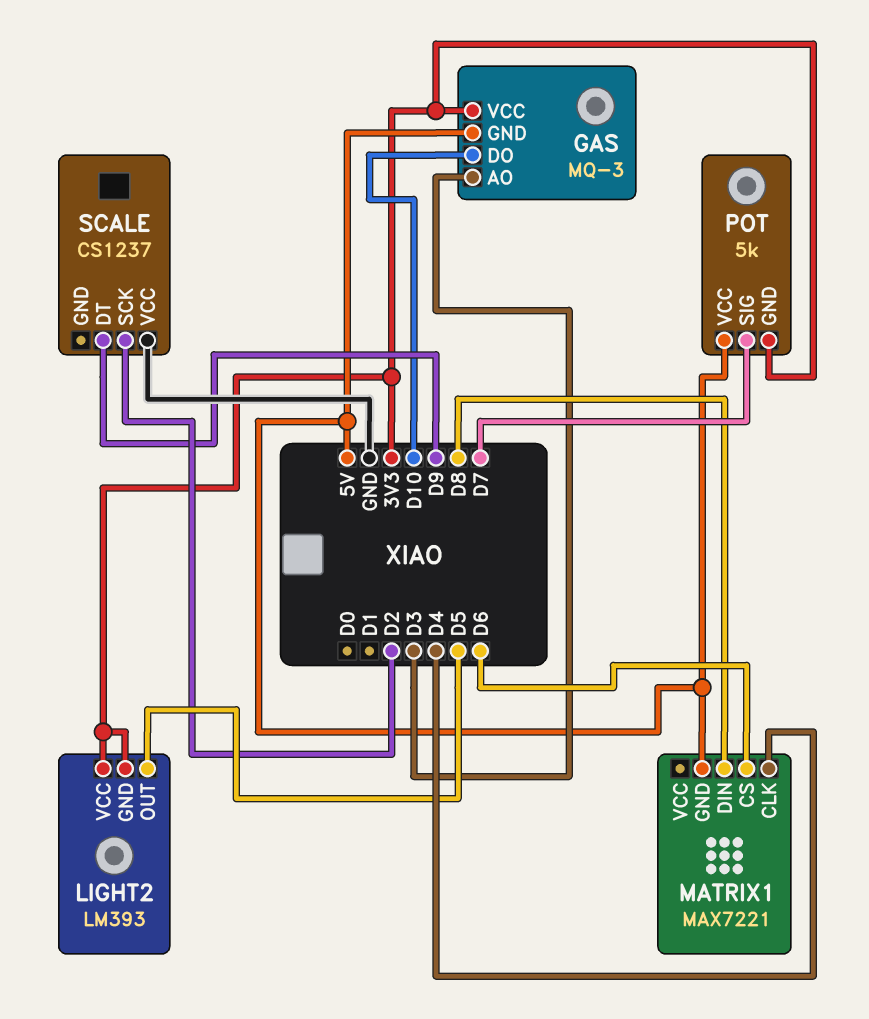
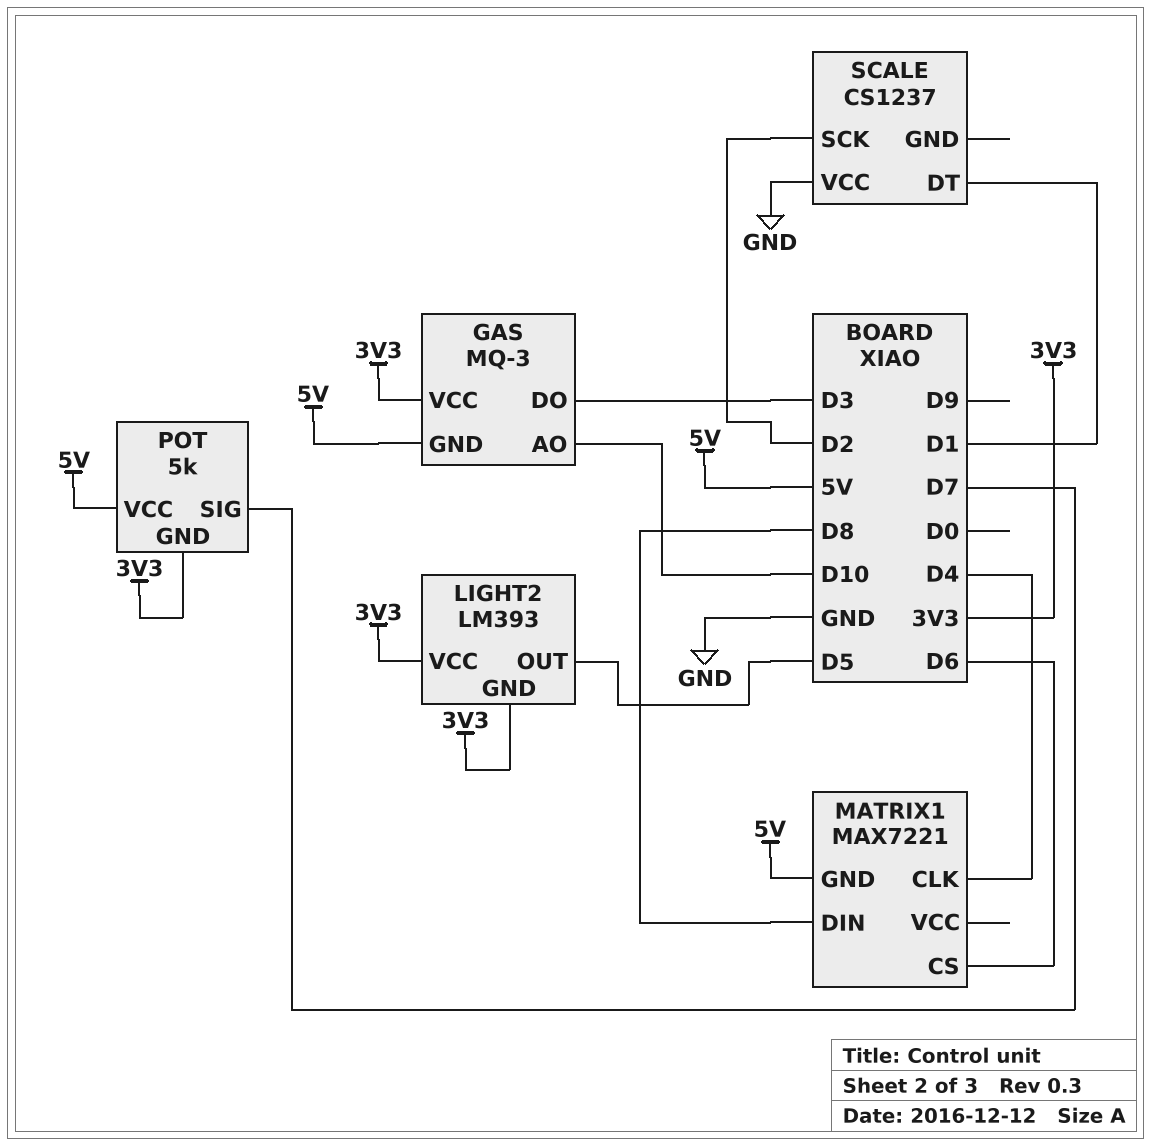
GAS pin AO: D3 -> D10
GAS pin DO: D10 -> D3
SCALE pin DT: D9 -> D1

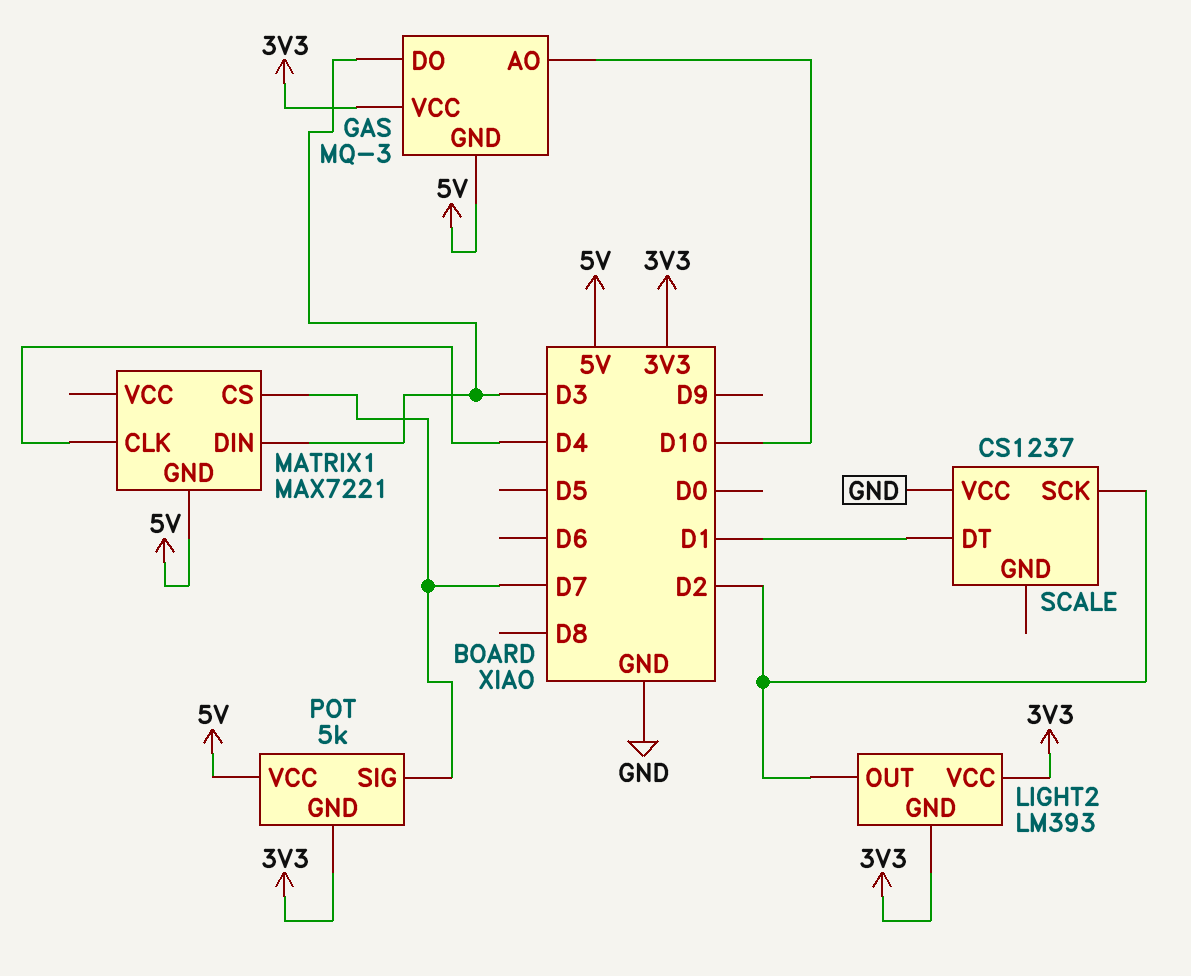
LIGHT2 pin OUT: D5 -> D2
MATRIX1 pin CS: D6 -> D7
MATRIX1 pin DIN: D8 -> D3

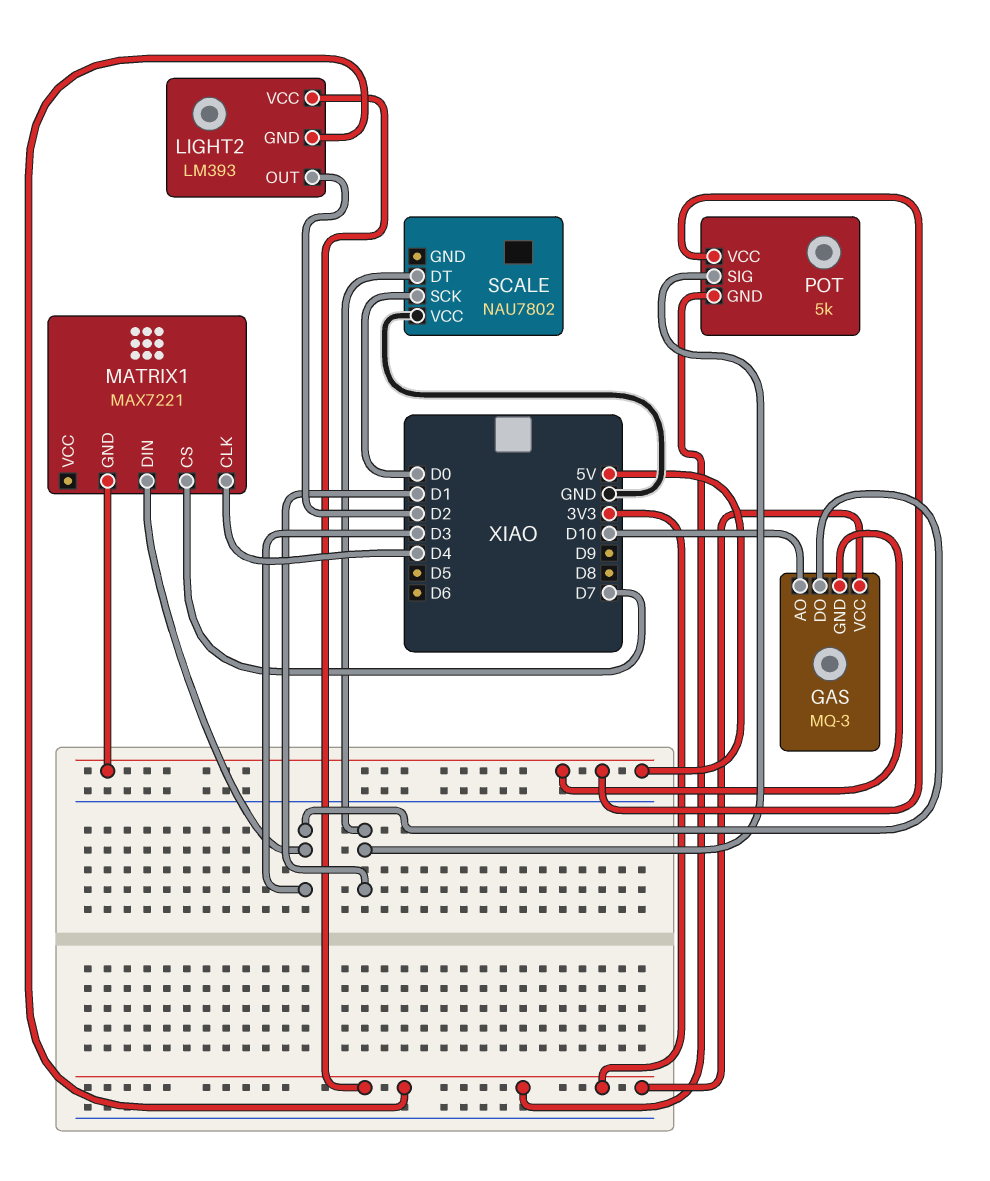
POT pin SIG: D7 -> D1
SCALE: CS1237 -> NAU7802
SCALE pin SCK: D2 -> D0

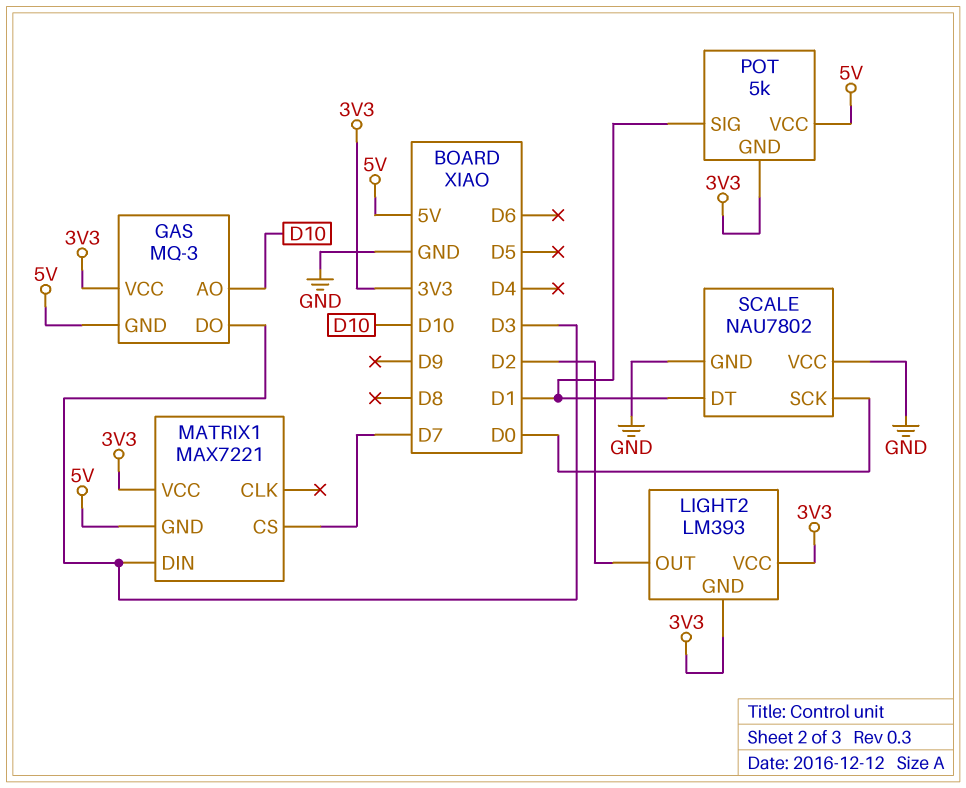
MATRIX1 pin CLK: D4 -> none
MATRIX1 pin VCC: none -> 3V3
SCALE pin GND: none -> GND

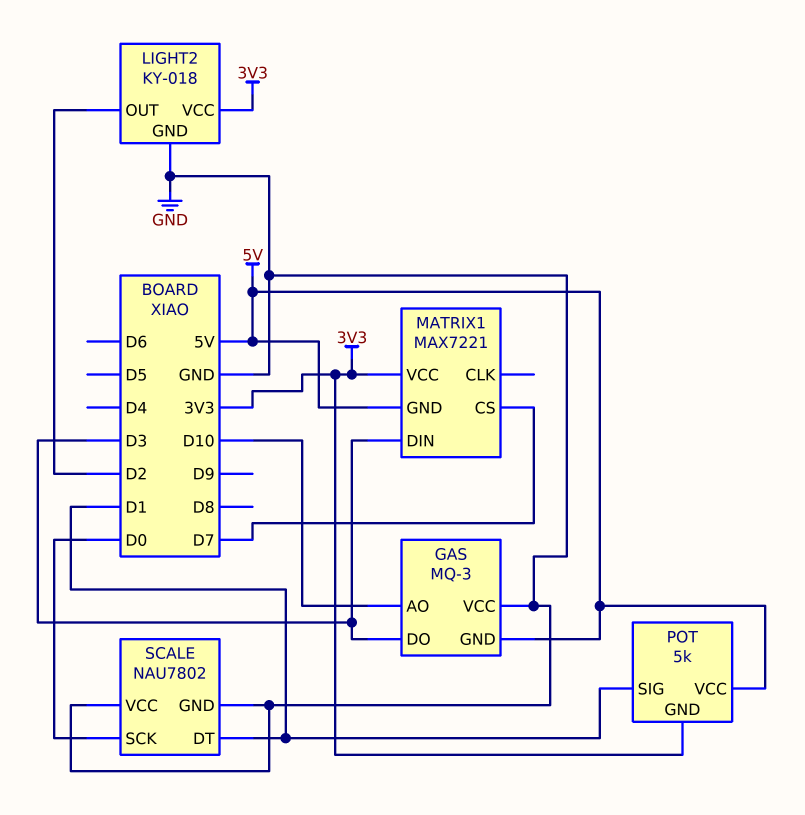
GAS pin VCC: 3V3 -> GND
LIGHT2: LM393 -> KY-018
LIGHT2 pin GND: 3V3 -> GND

